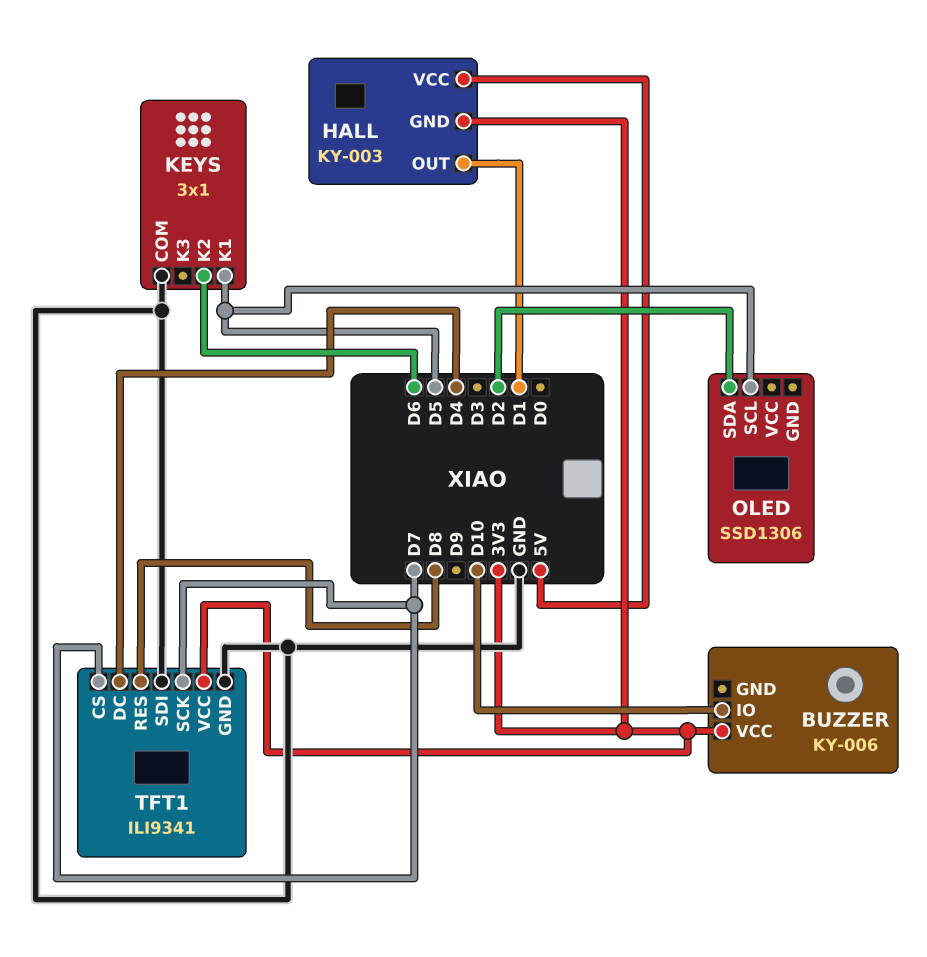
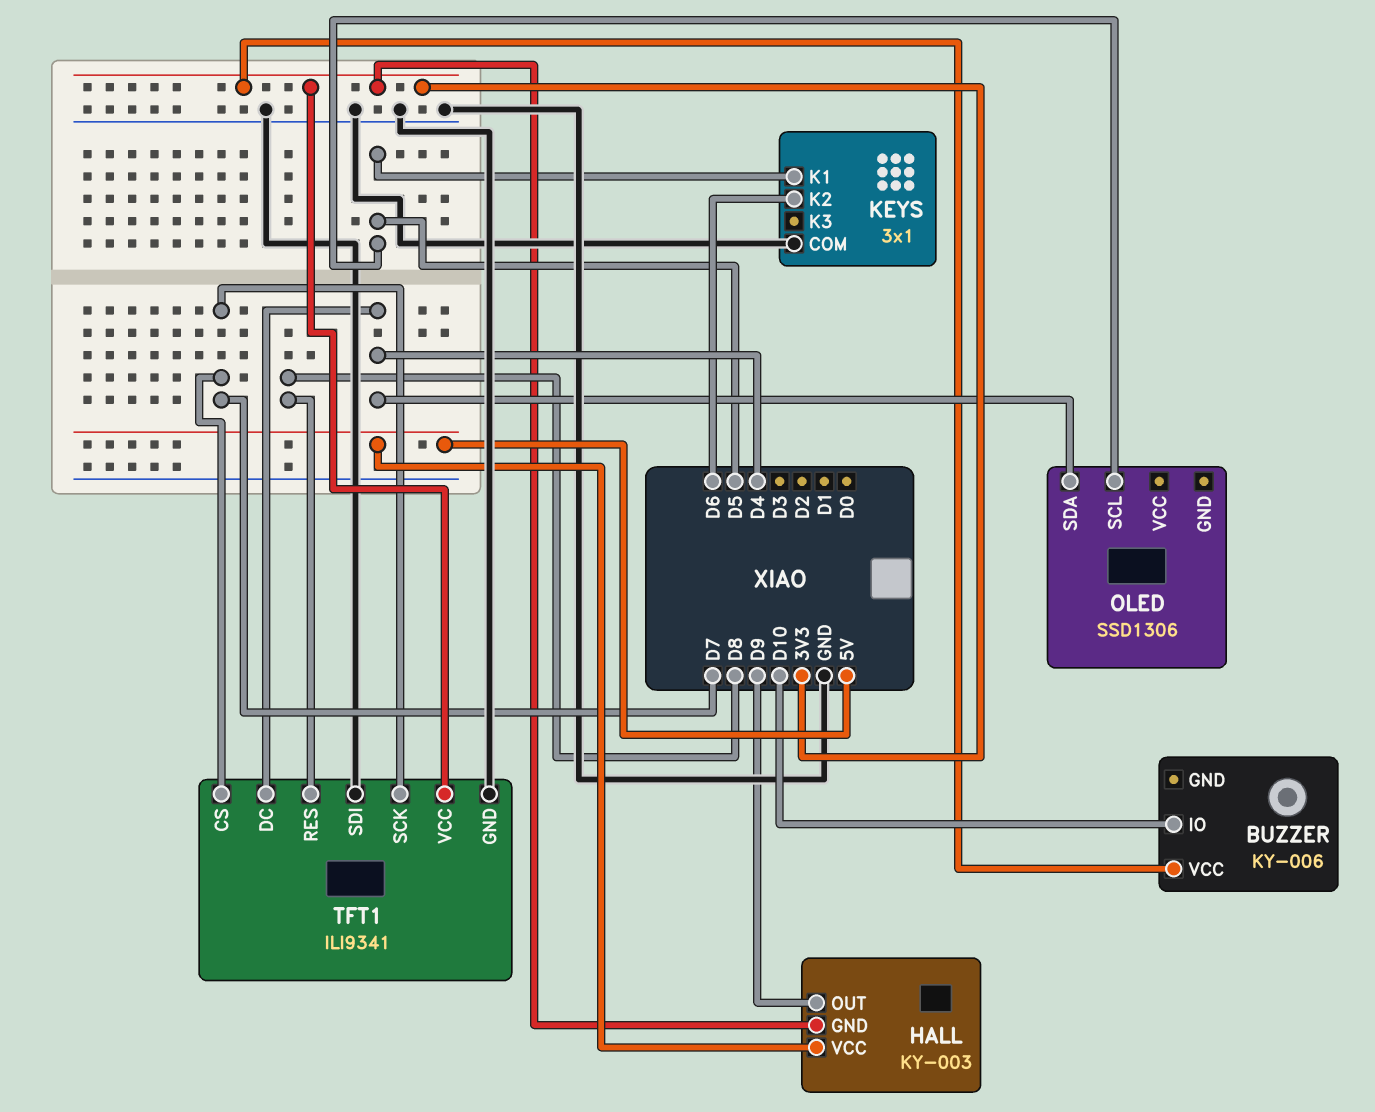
HALL pin OUT: D1 -> D9
OLED pin SDA: D2 -> D4

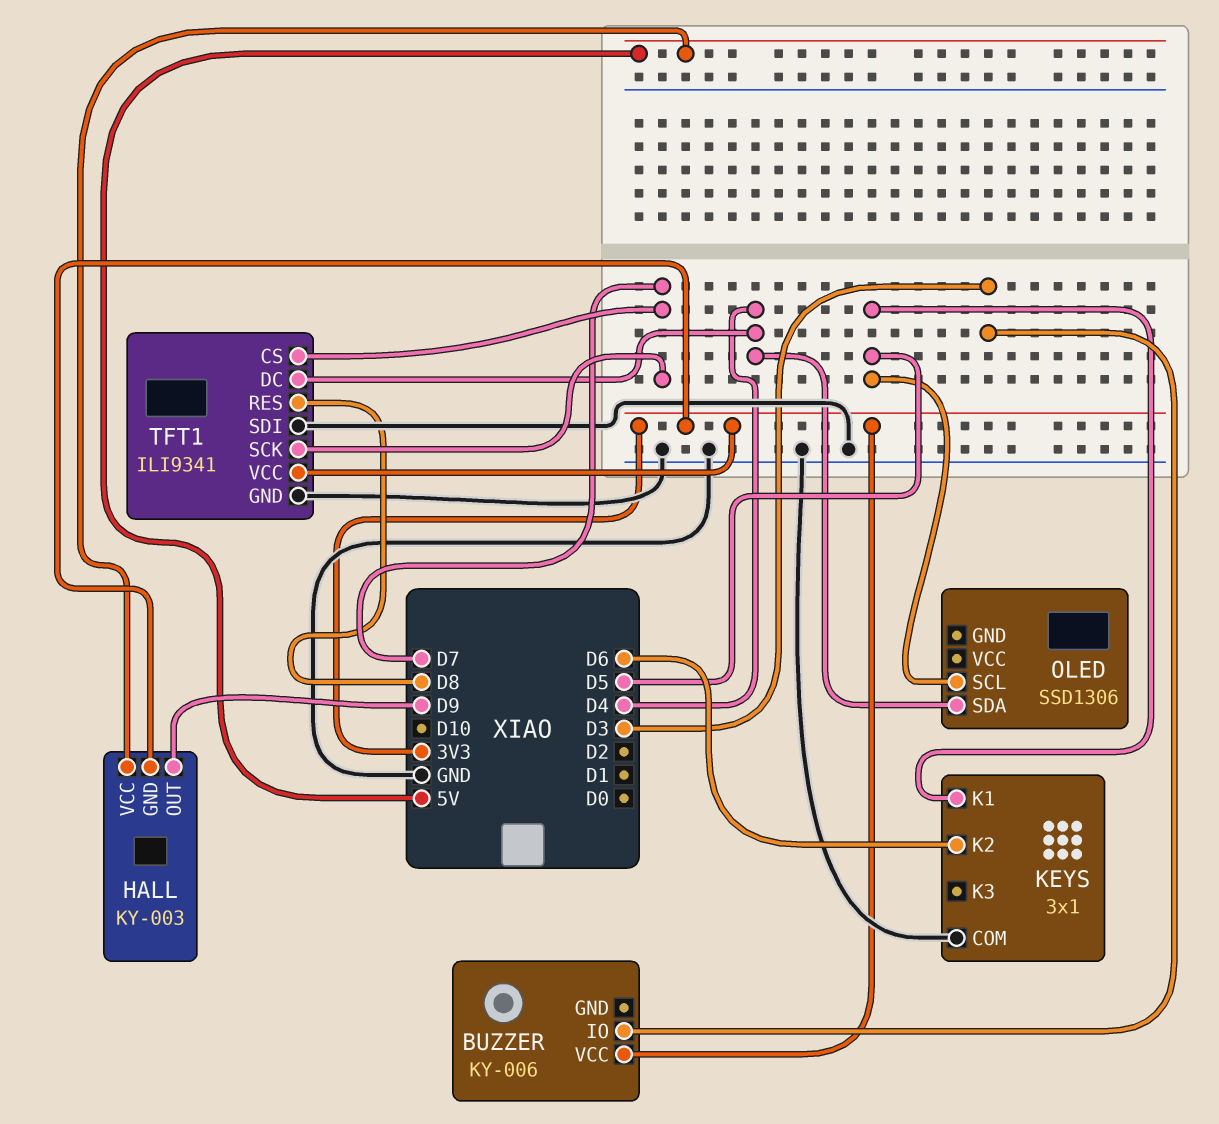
BUZZER pin IO: D10 -> D3

